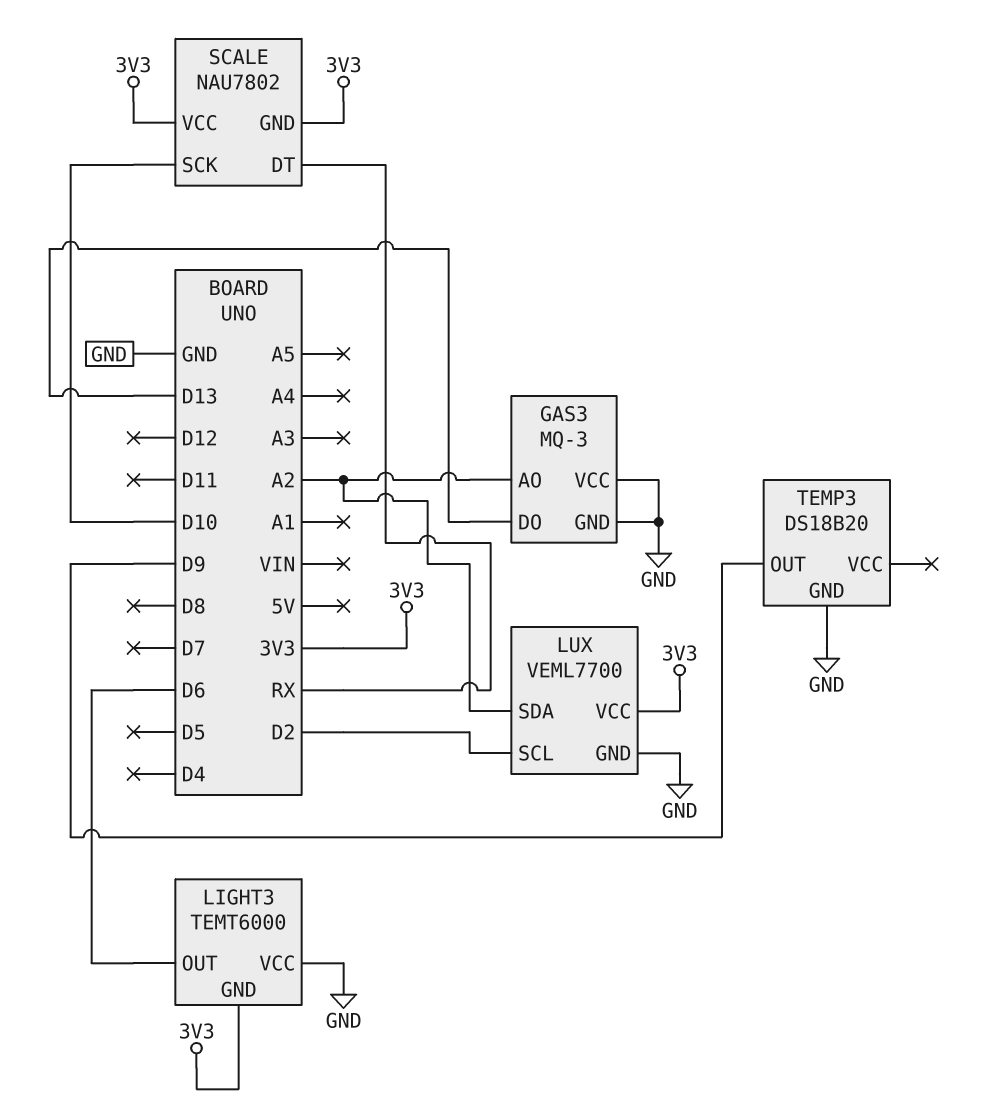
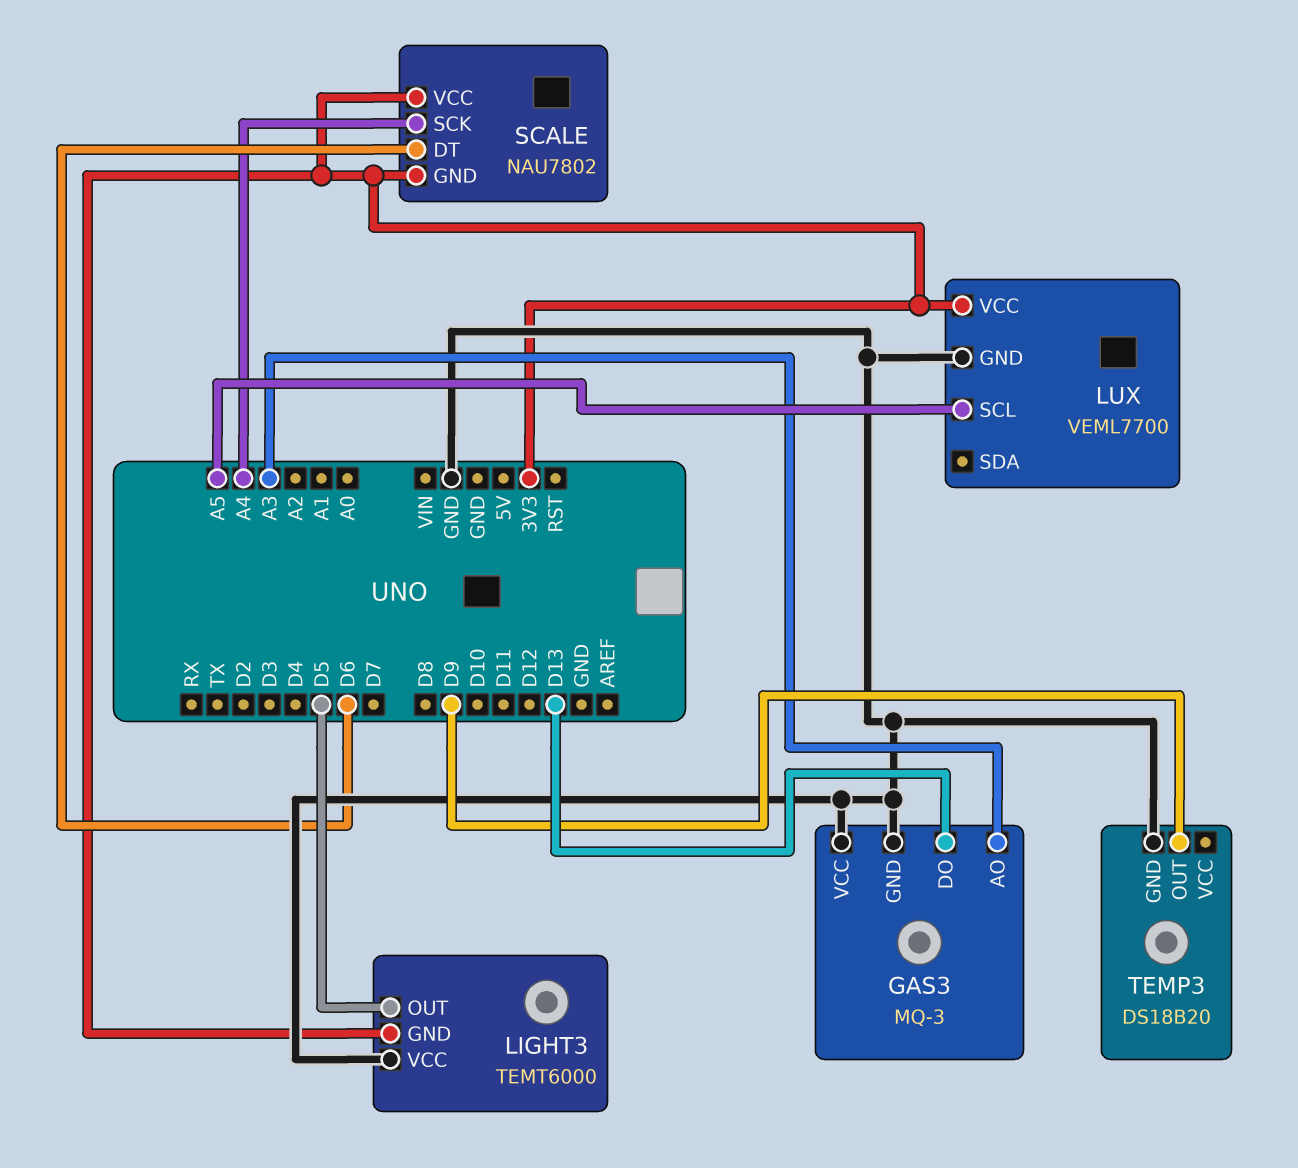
GAS3 pin AO: A2 -> A3
LIGHT3 pin OUT: D6 -> D5
LUX pin SCL: D2 -> A5
LUX pin SDA: A2 -> none
SCALE pin DT: RX -> D6
SCALE pin SCK: D10 -> A4

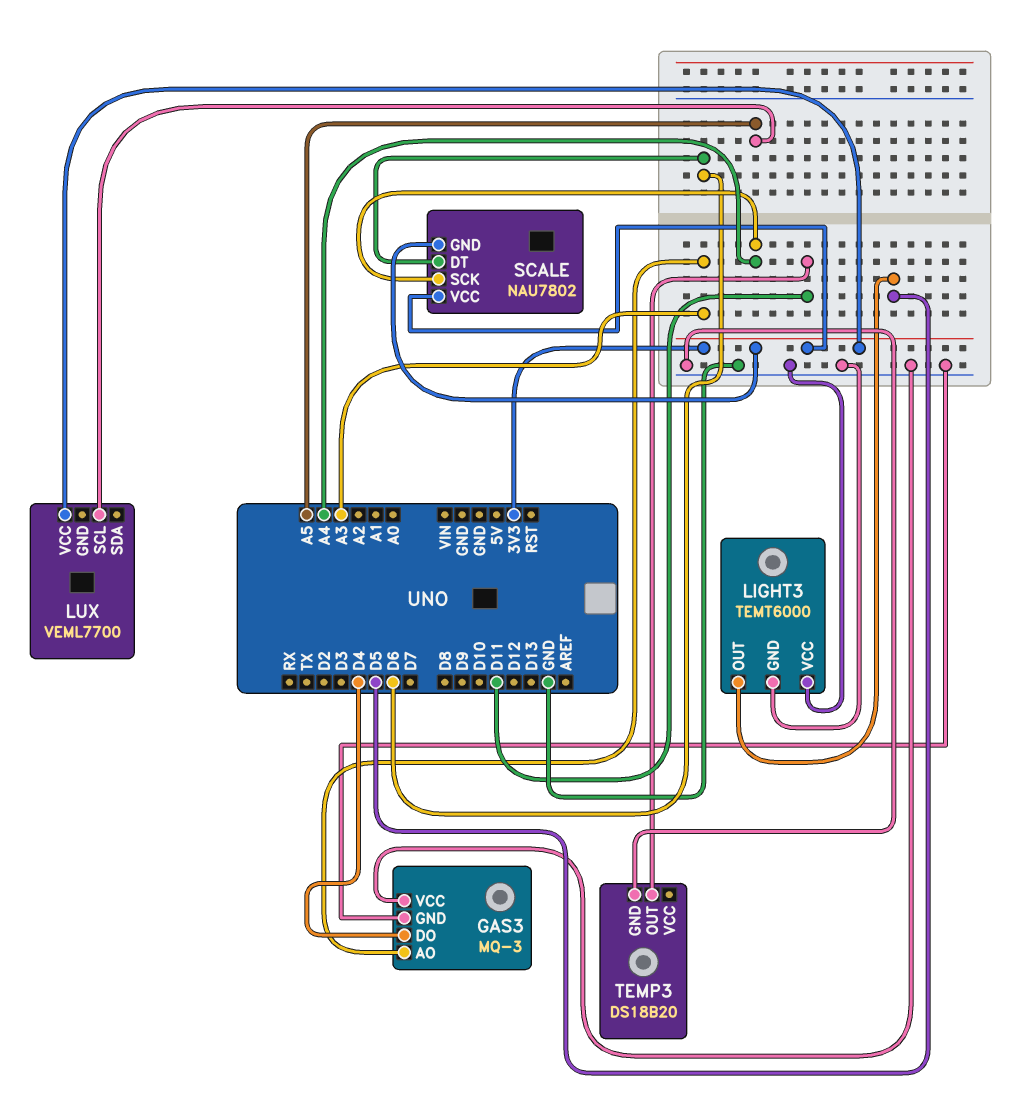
GAS3 pin DO: D13 -> D4
LIGHT3 pin GND: 3V3 -> GND
LUX pin GND: GND -> none
TEMP3 pin OUT: D9 -> D11

